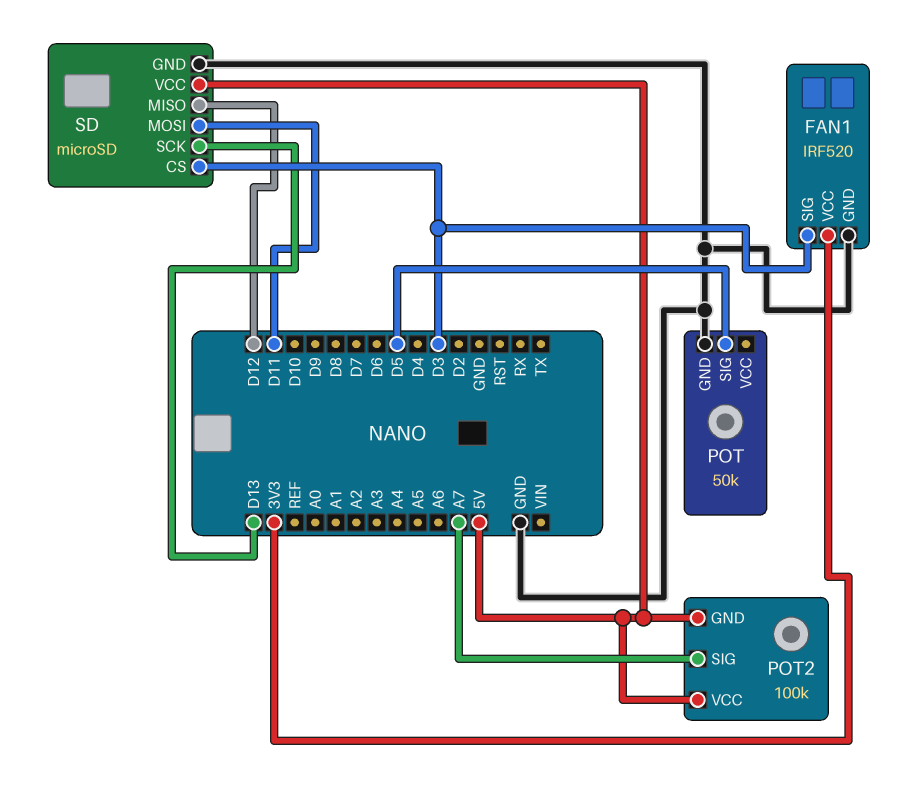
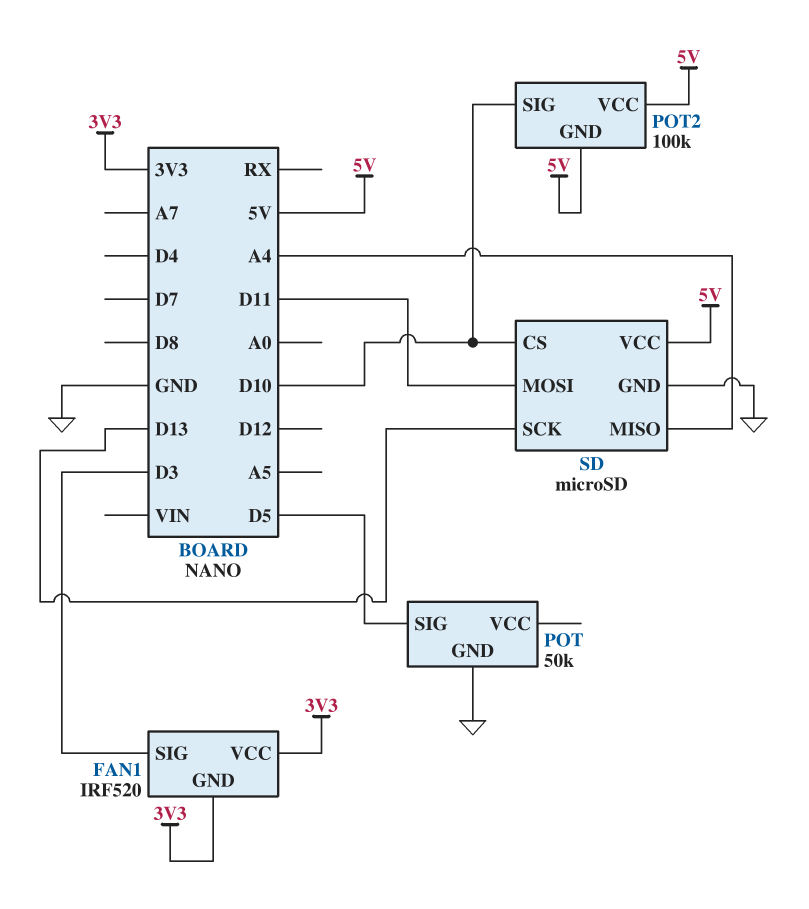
FAN1 pin GND: GND -> 3V3
POT2 pin SIG: A7 -> D10
SD pin CS: D3 -> D10
SD pin MISO: D12 -> A4

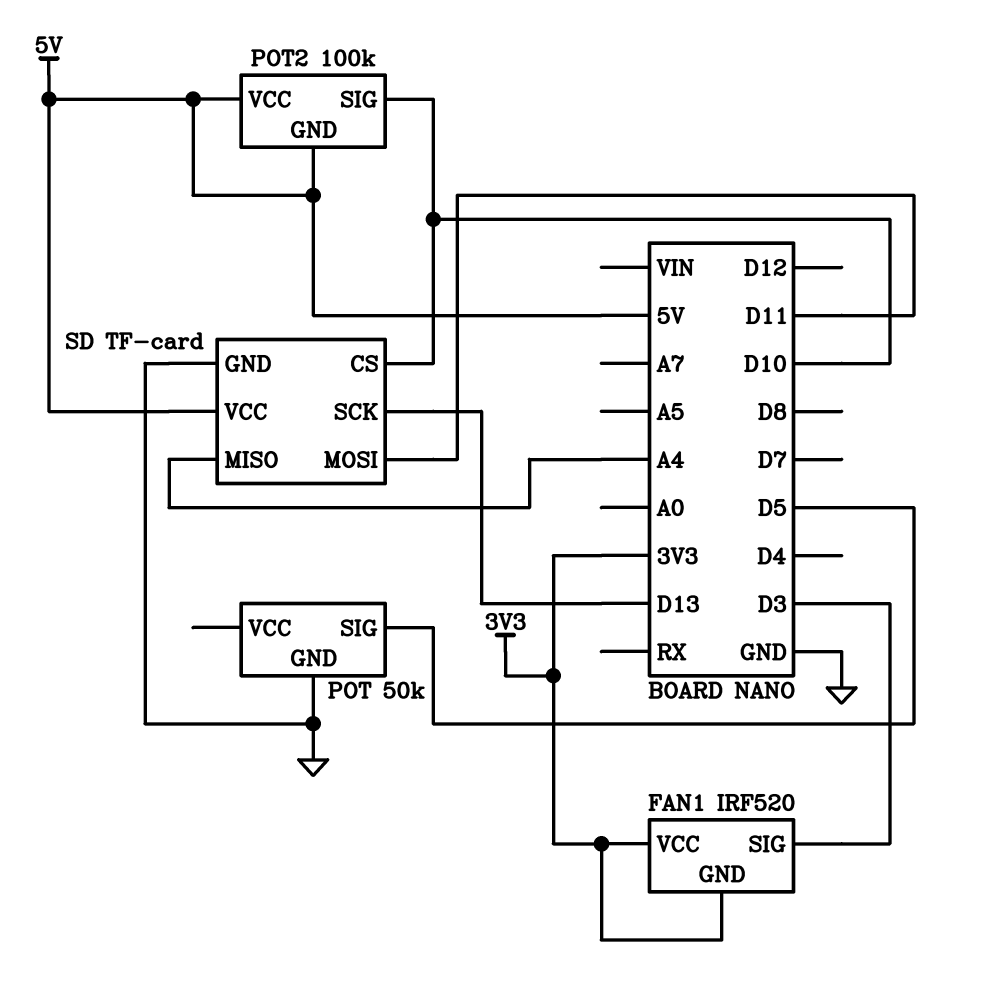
SD: microSD -> TF-card

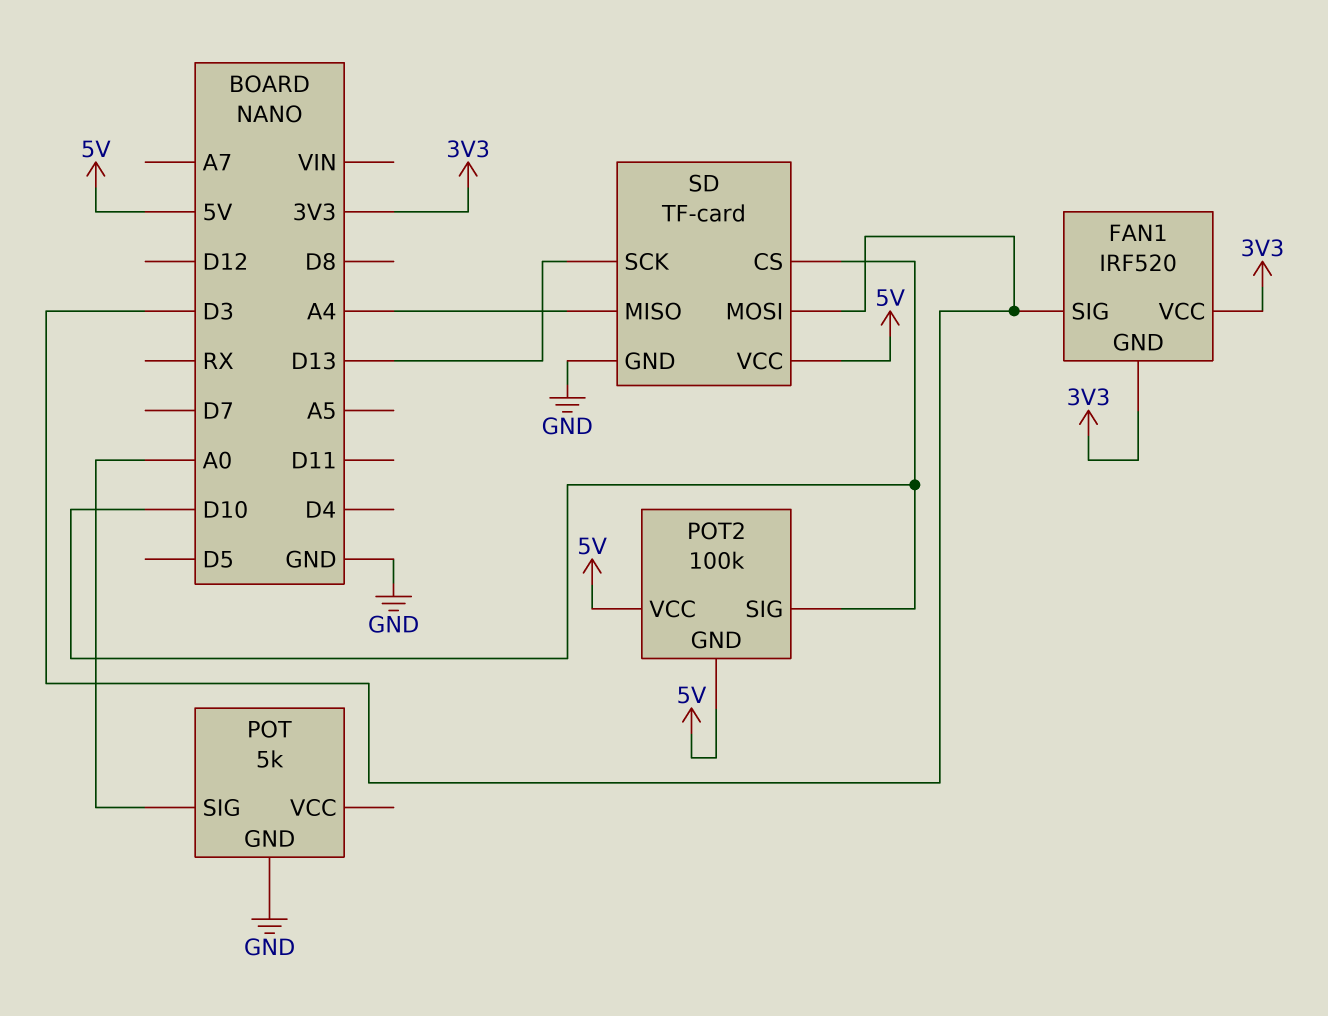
POT: 50k -> 5k
POT pin SIG: D5 -> A0
SD pin MOSI: D11 -> D3

